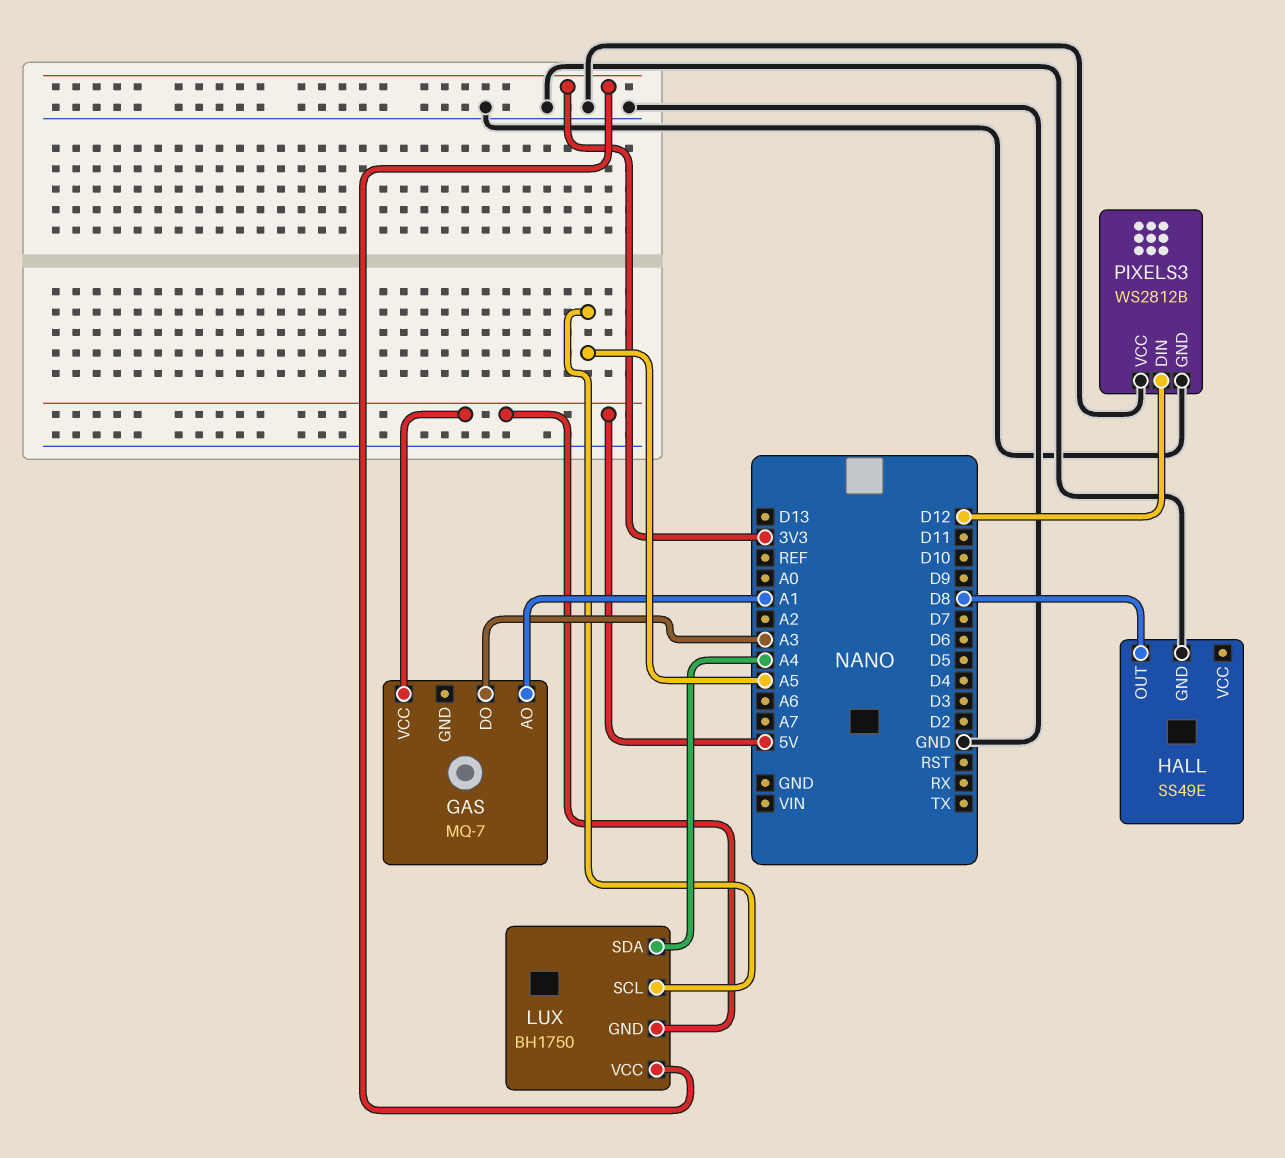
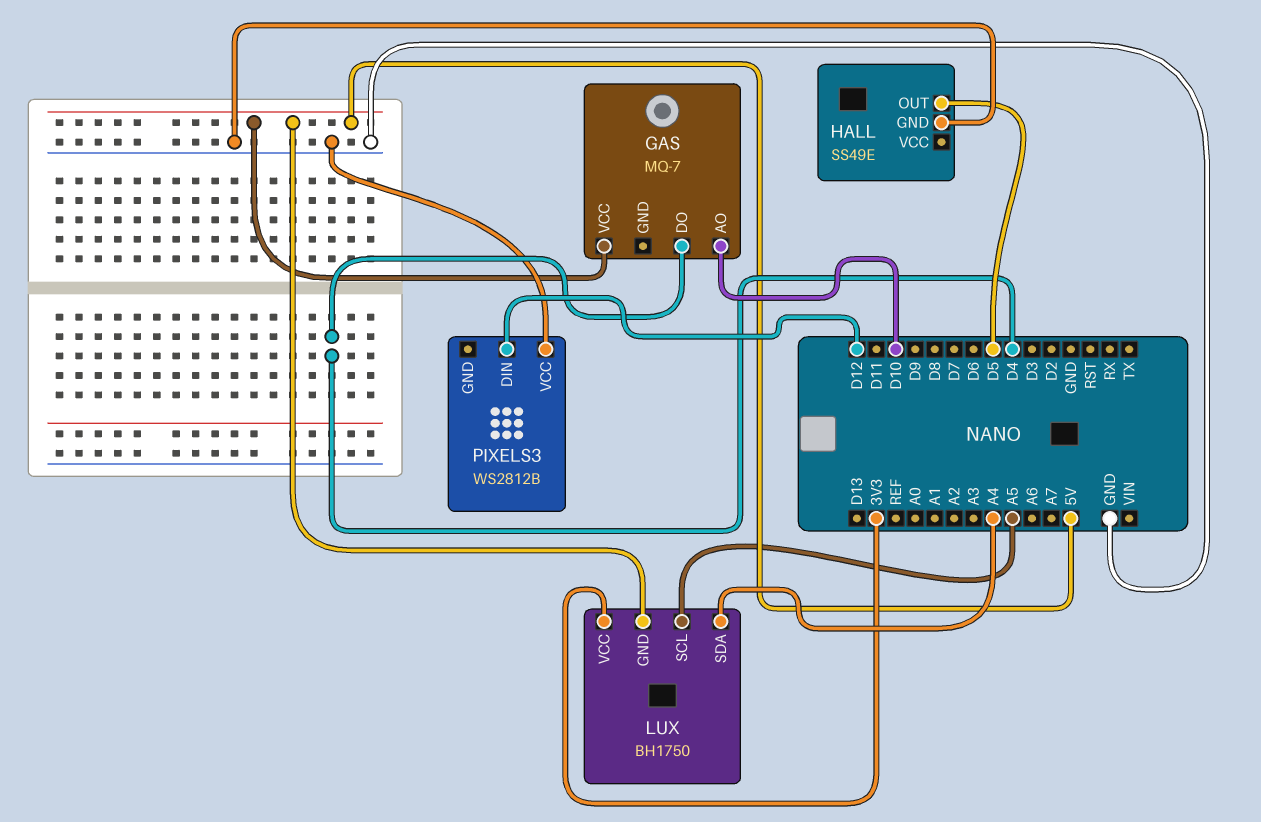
GAS pin AO: A1 -> D10
GAS pin DO: A3 -> D4
HALL pin OUT: D8 -> D5
PIXELS3 pin GND: GND -> none

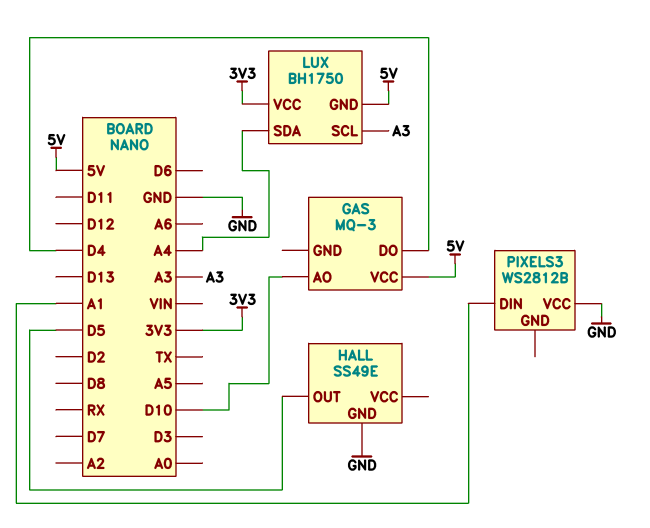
GAS: MQ-7 -> MQ-3
LUX pin SCL: A5 -> A3
PIXELS3 pin DIN: D12 -> A1

